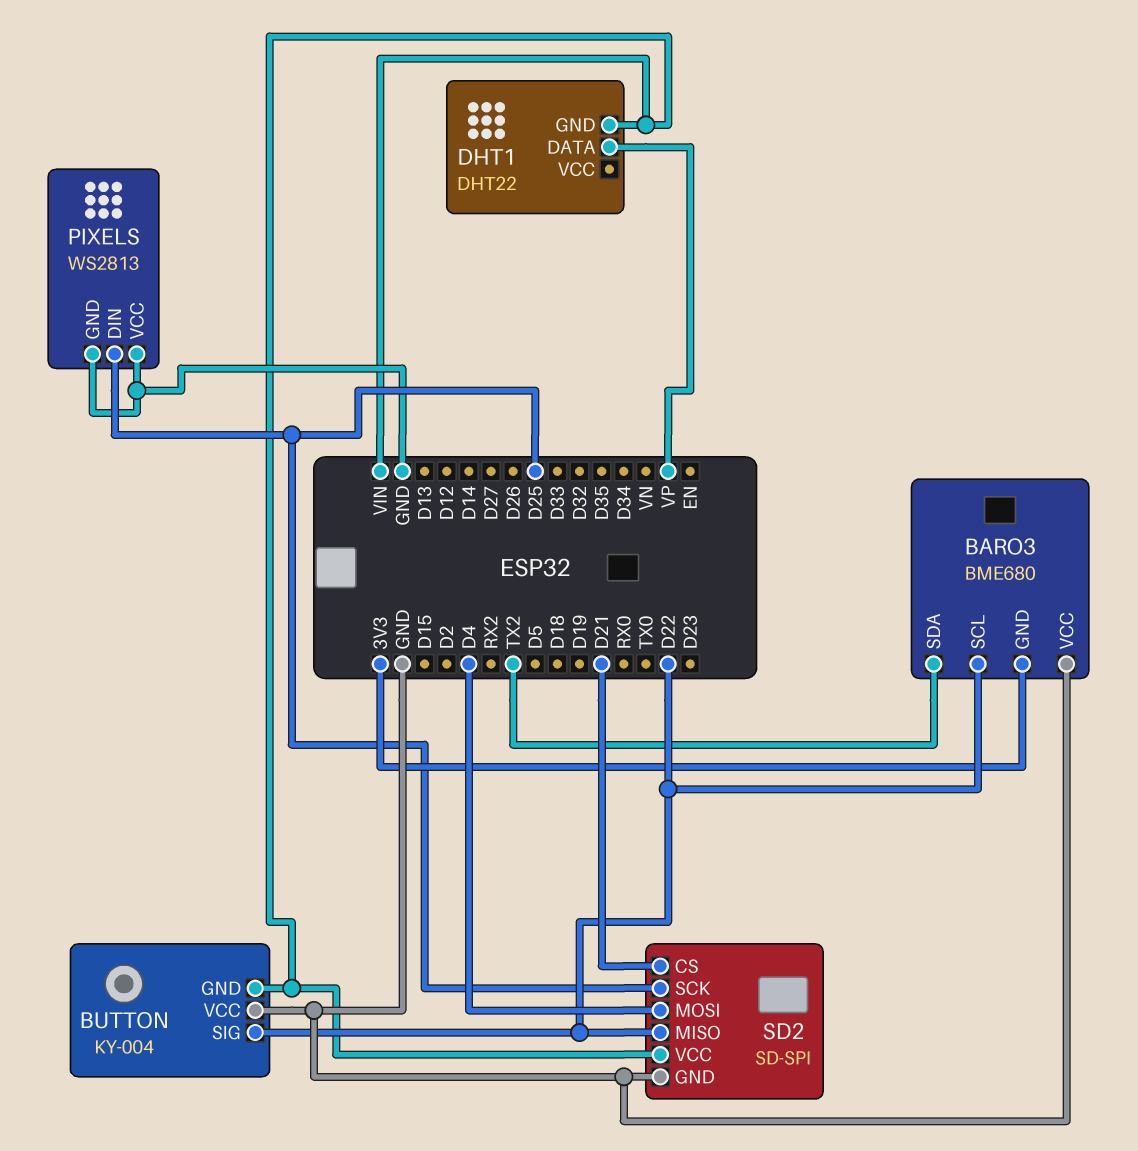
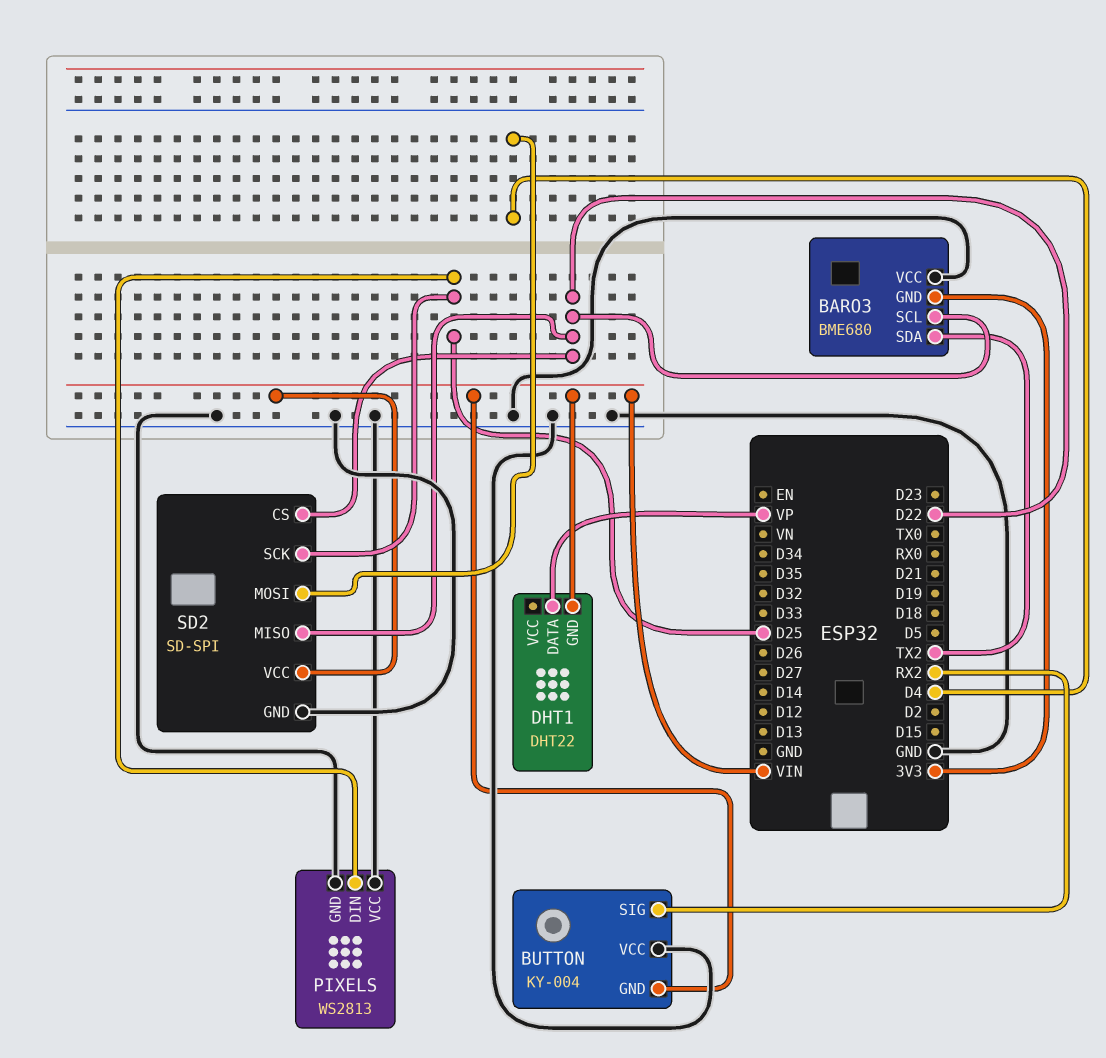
BUTTON pin SIG: D22 -> RX2
SD2 pin CS: D21 -> D22

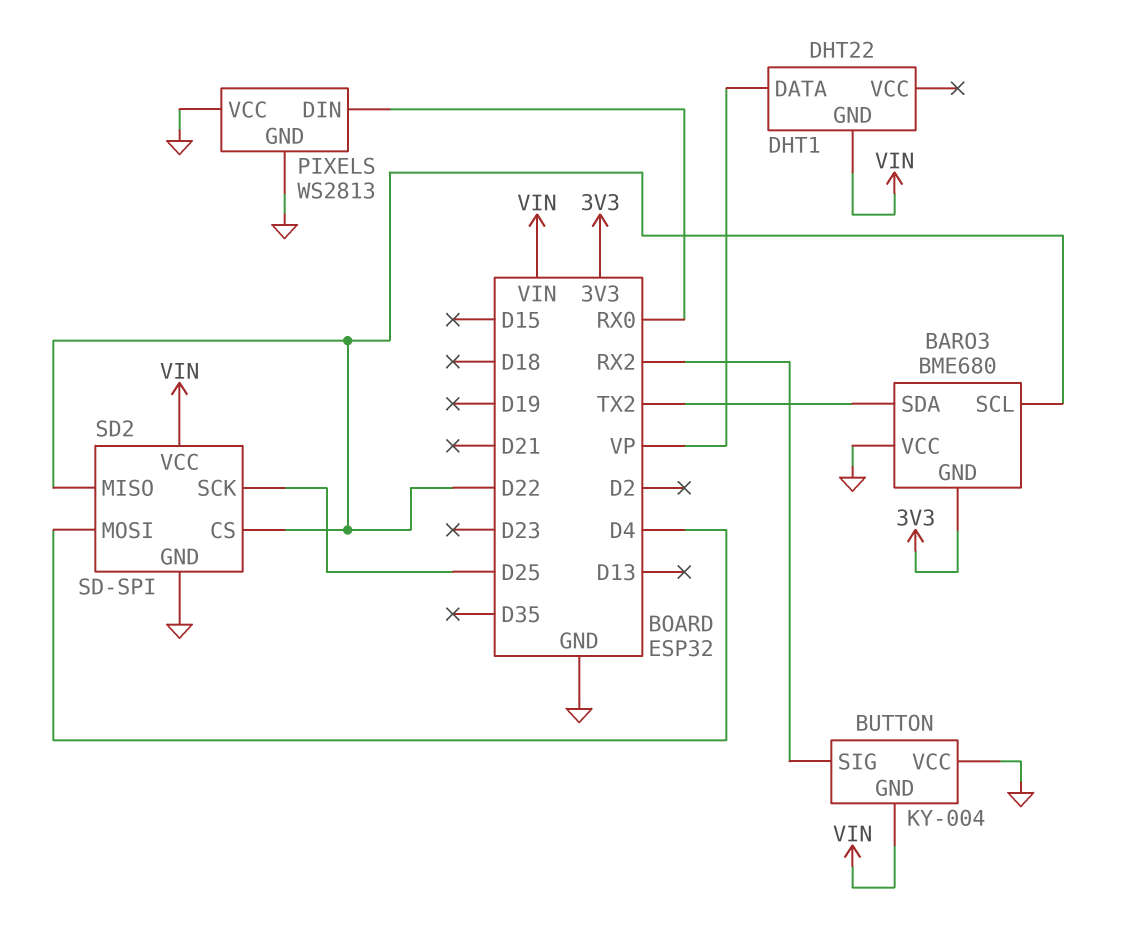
PIXELS pin DIN: D25 -> RX0

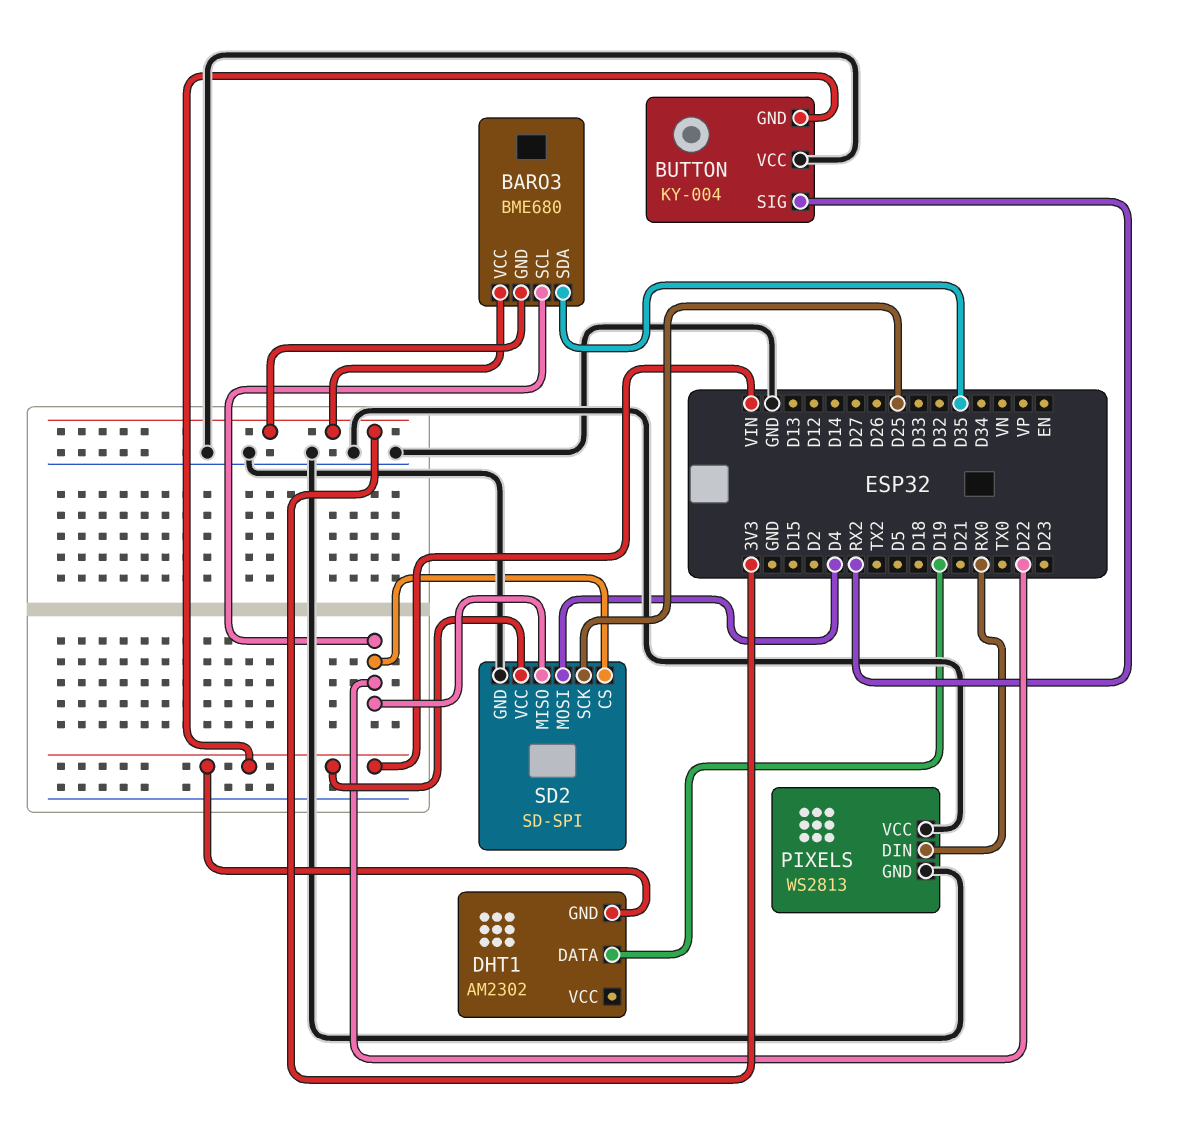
BARO3 pin SDA: TX2 -> D35
BARO3 pin VCC: GND -> 3V3
DHT1: DHT22 -> AM2302
DHT1 pin DATA: VP -> D19

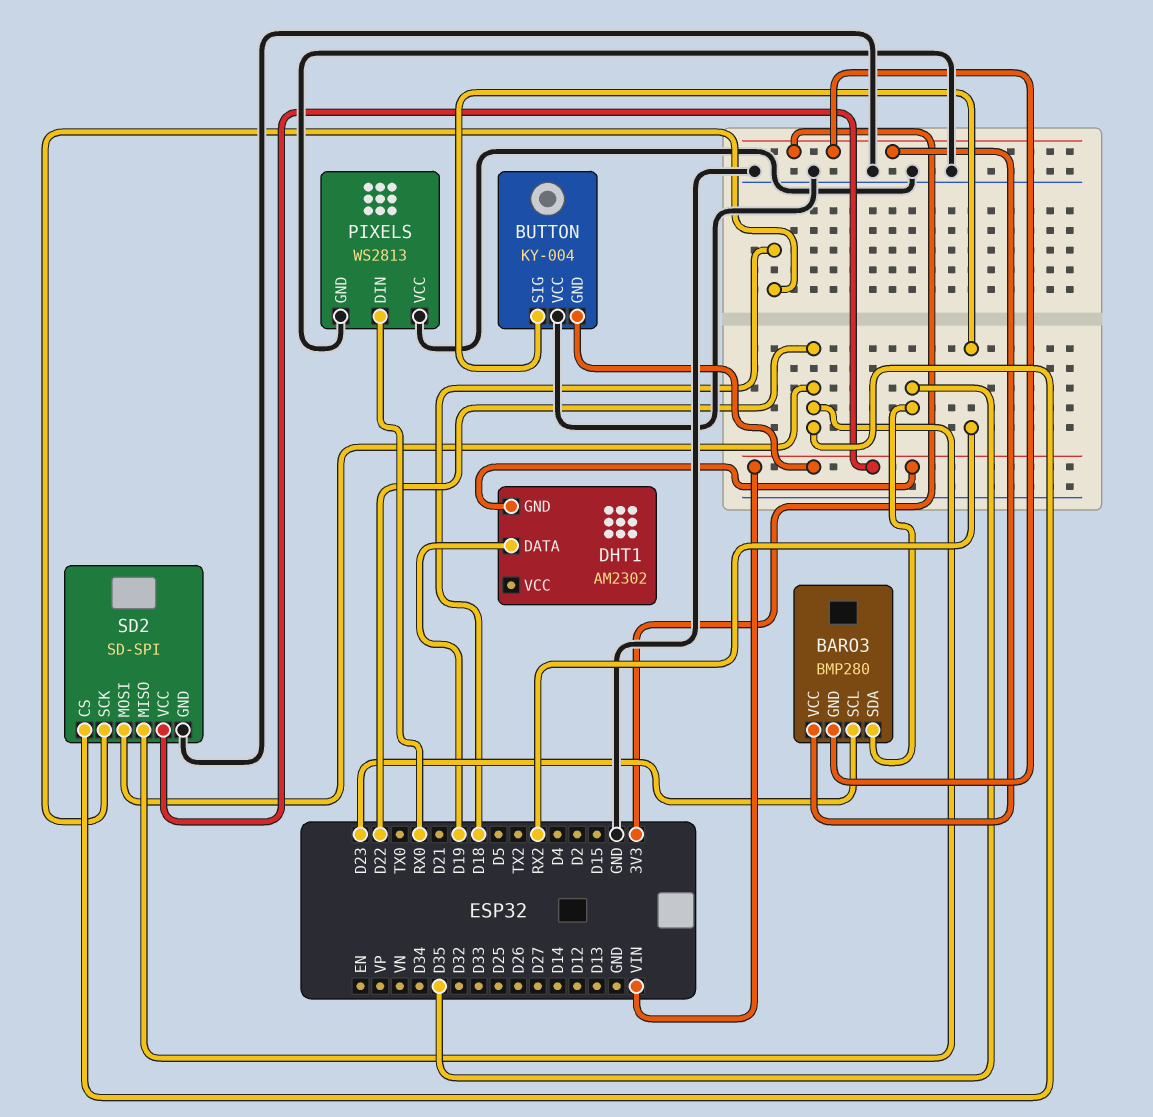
BARO3: BME680 -> BMP280
BARO3 pin SCL: D22 -> D23
SD2 pin MOSI: D4 -> D22
SD2 pin SCK: D25 -> D18

